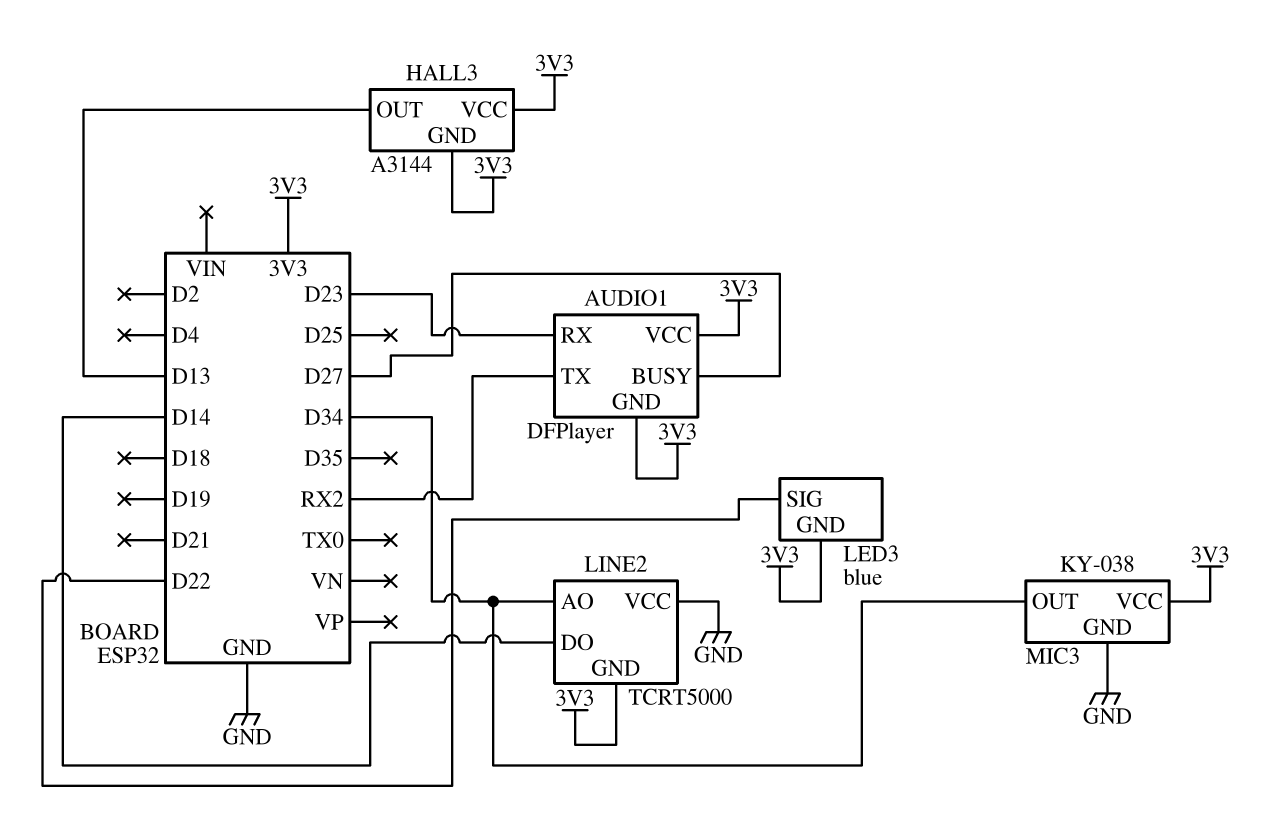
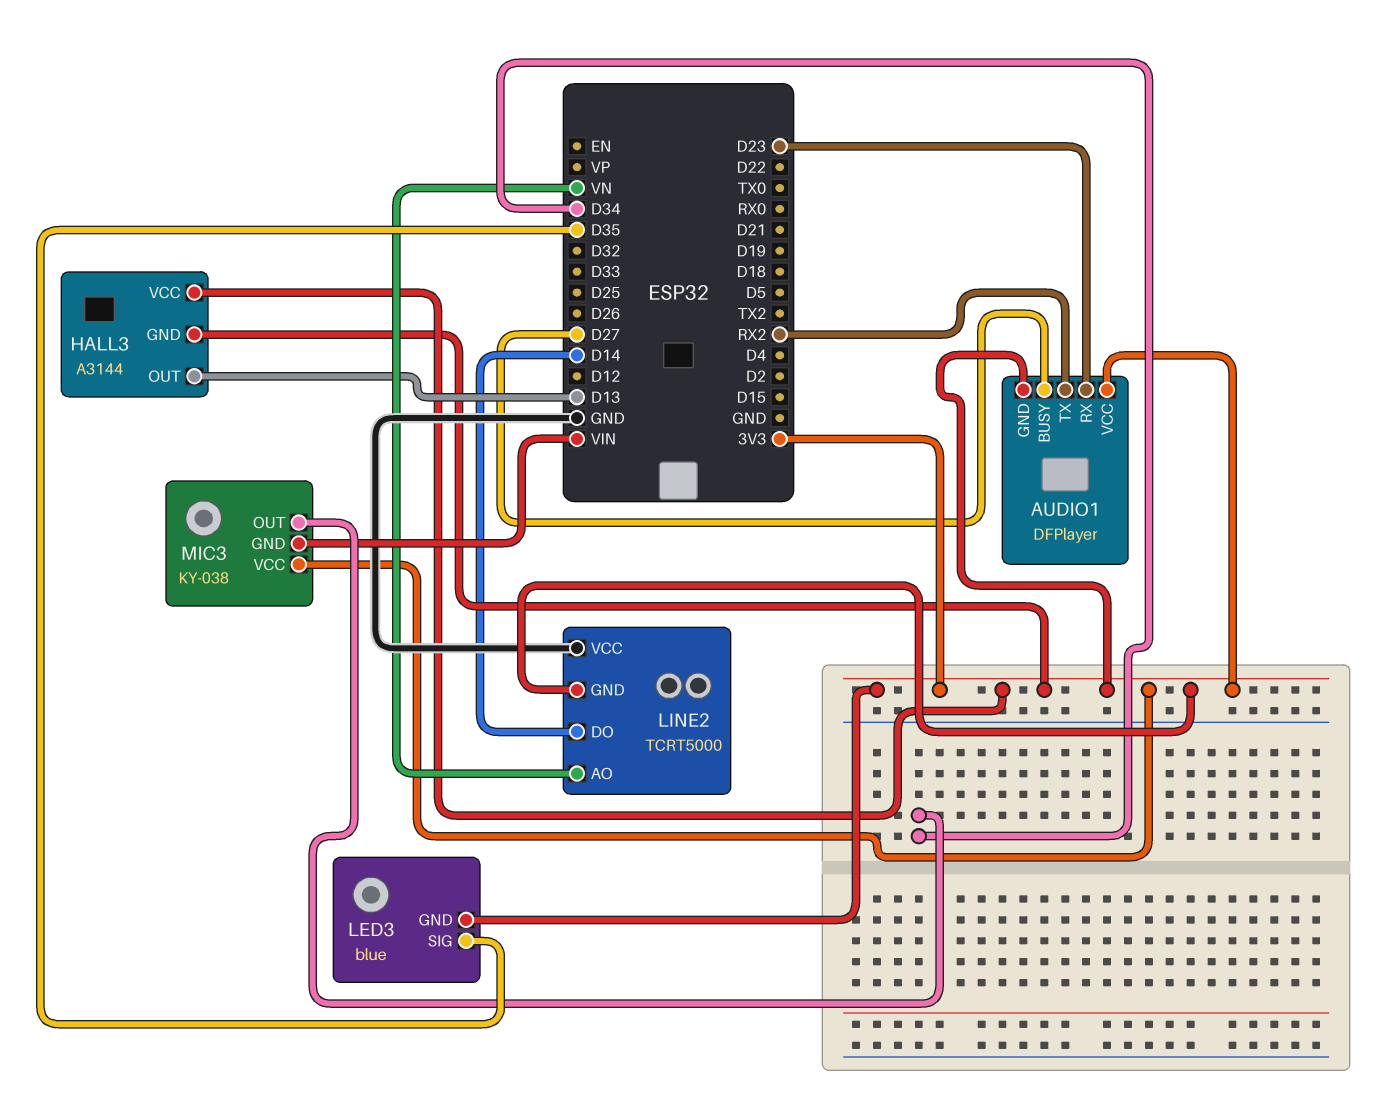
LED3 pin SIG: D22 -> D35
LINE2 pin AO: D34 -> VN
MIC3 pin GND: GND -> VIN

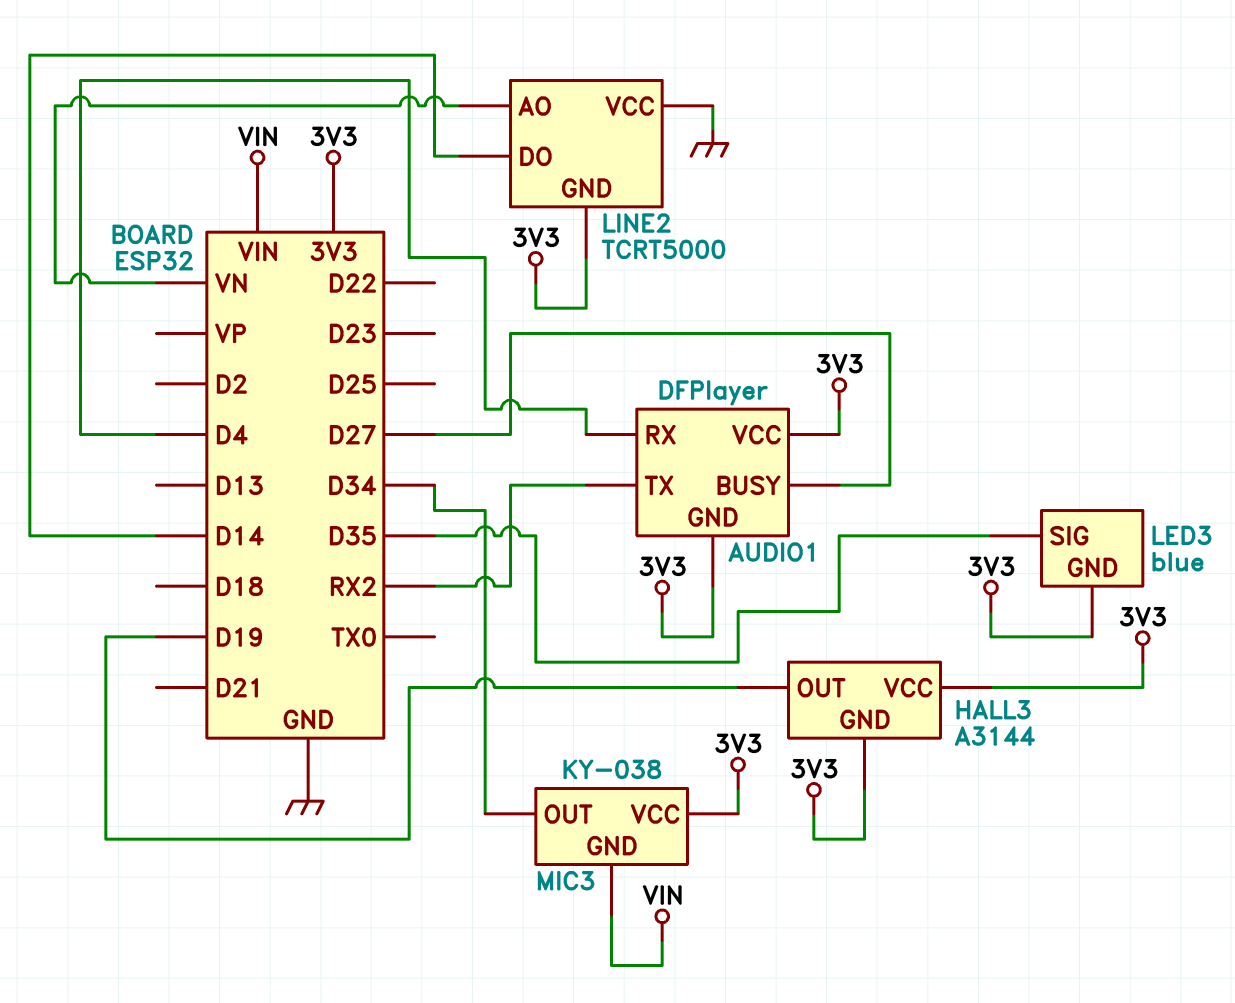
AUDIO1 pin RX: D23 -> D4
HALL3 pin OUT: D13 -> D19

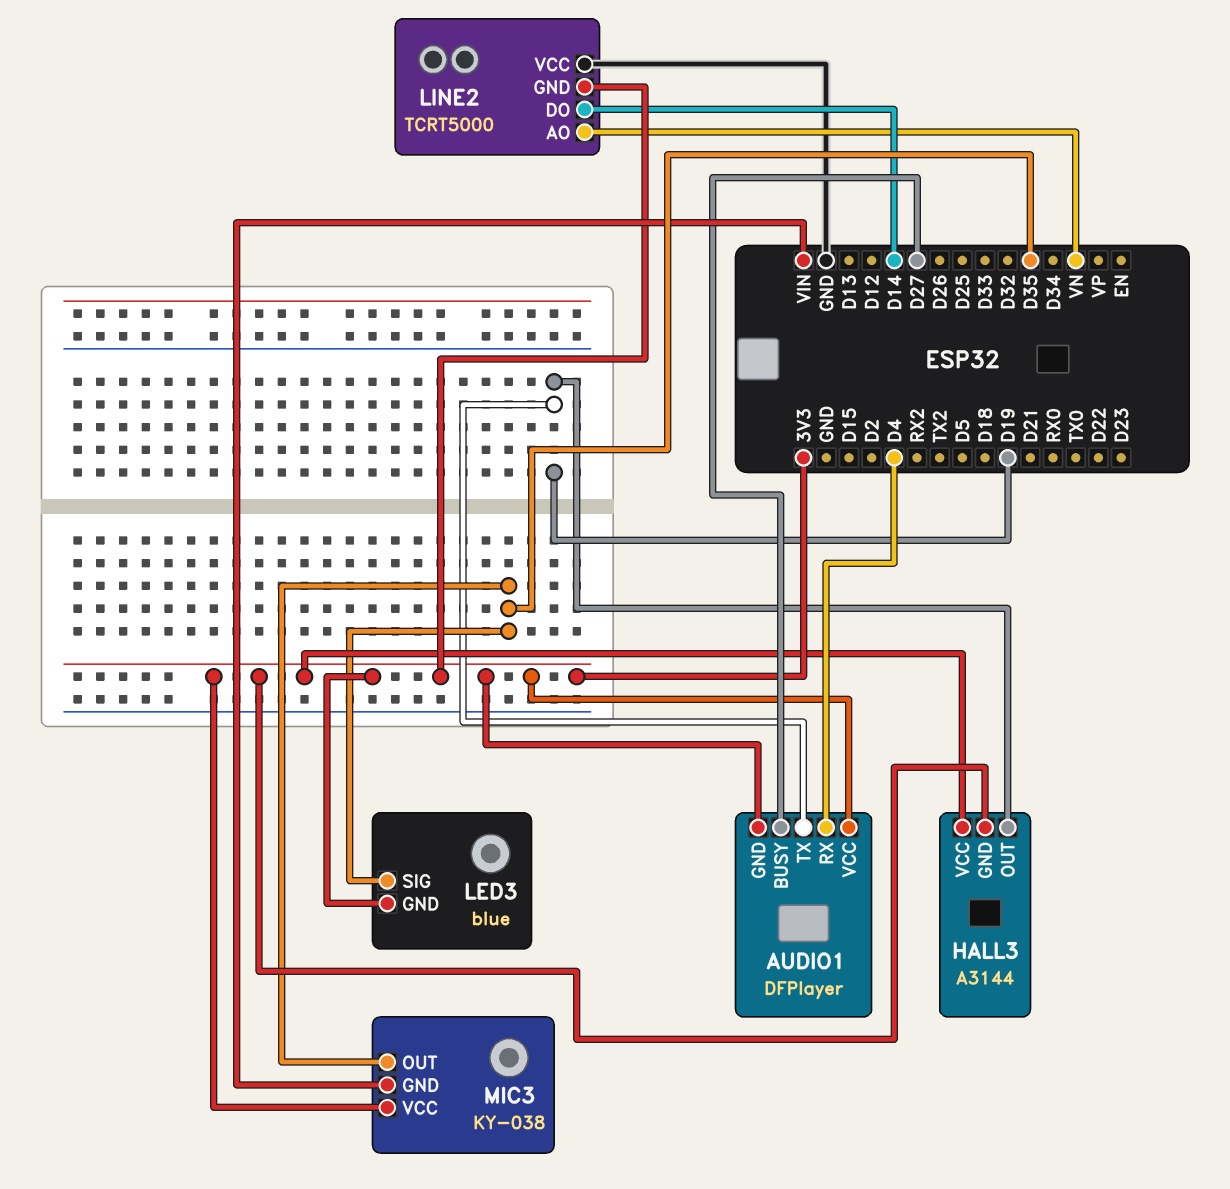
AUDIO1 pin TX: RX2 -> D19
MIC3 pin OUT: D34 -> D35

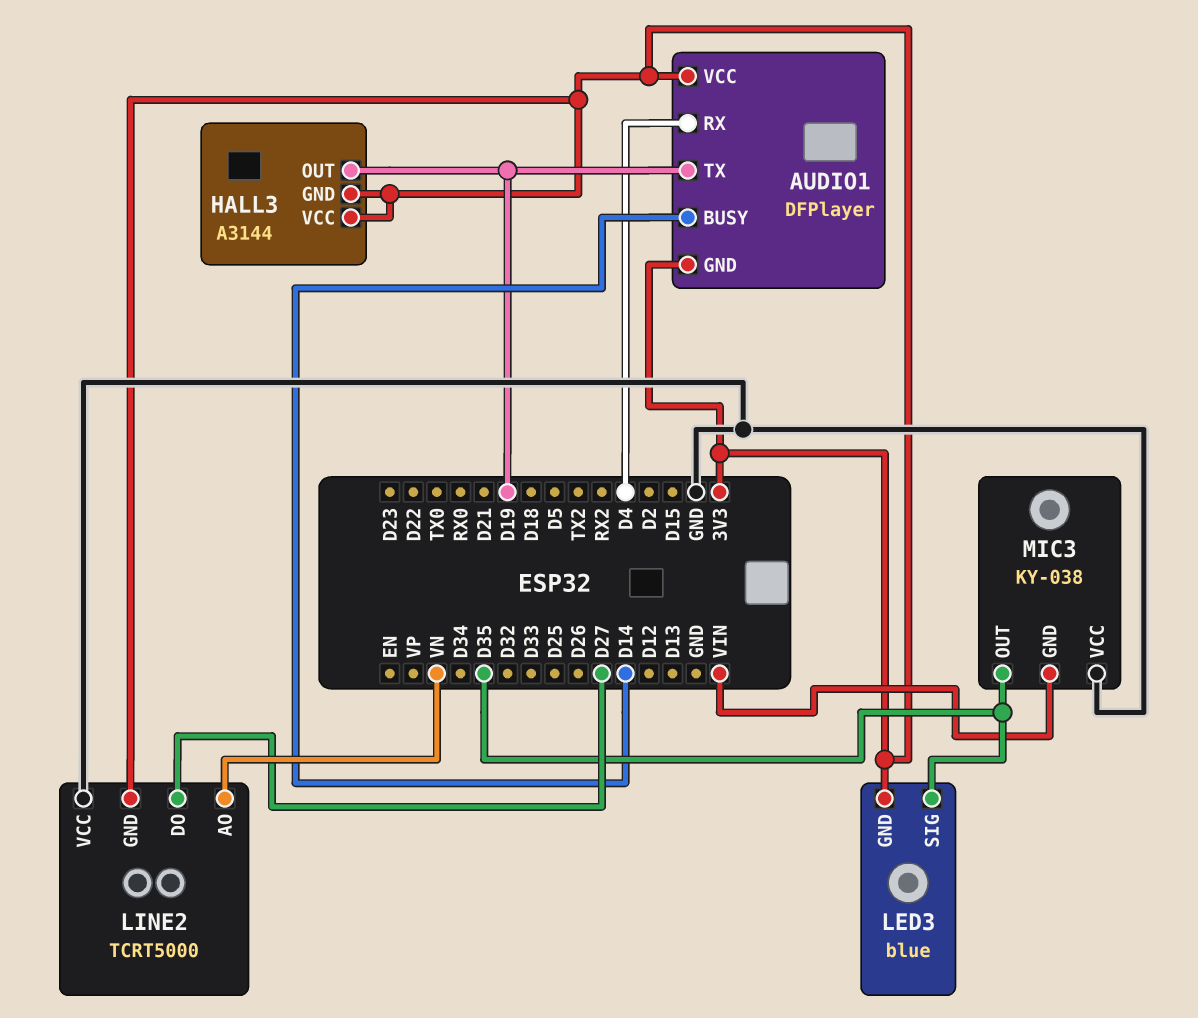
AUDIO1 pin BUSY: D27 -> D14
LINE2 pin DO: D14 -> D27
MIC3 pin VCC: 3V3 -> GND

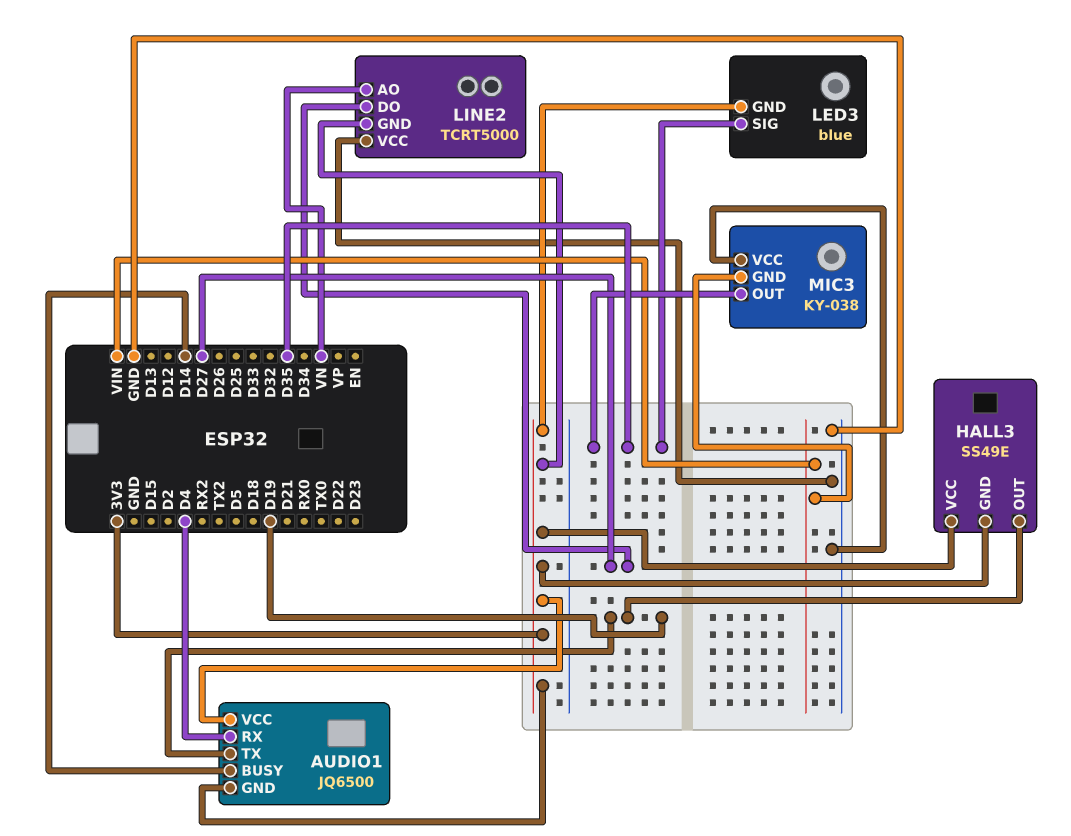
AUDIO1: DFPlayer -> JQ6500
HALL3: A3144 -> SS49E

